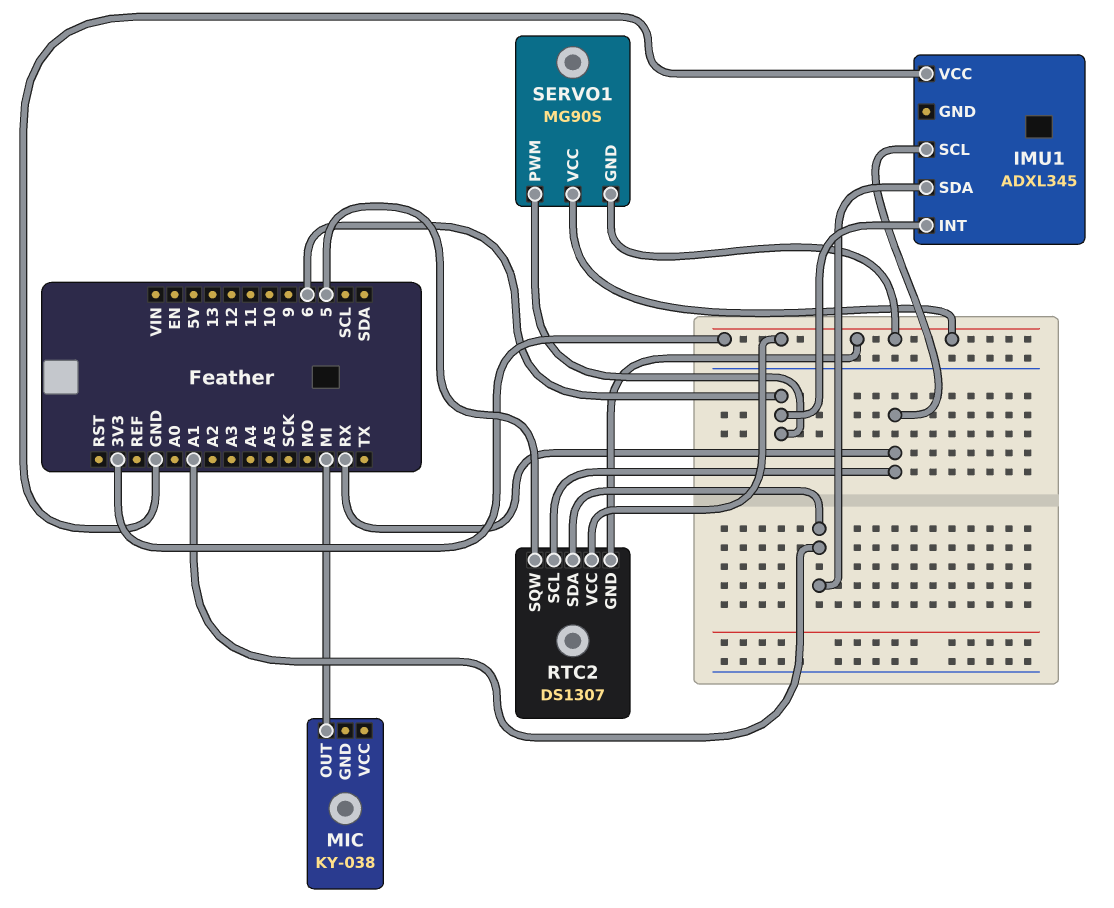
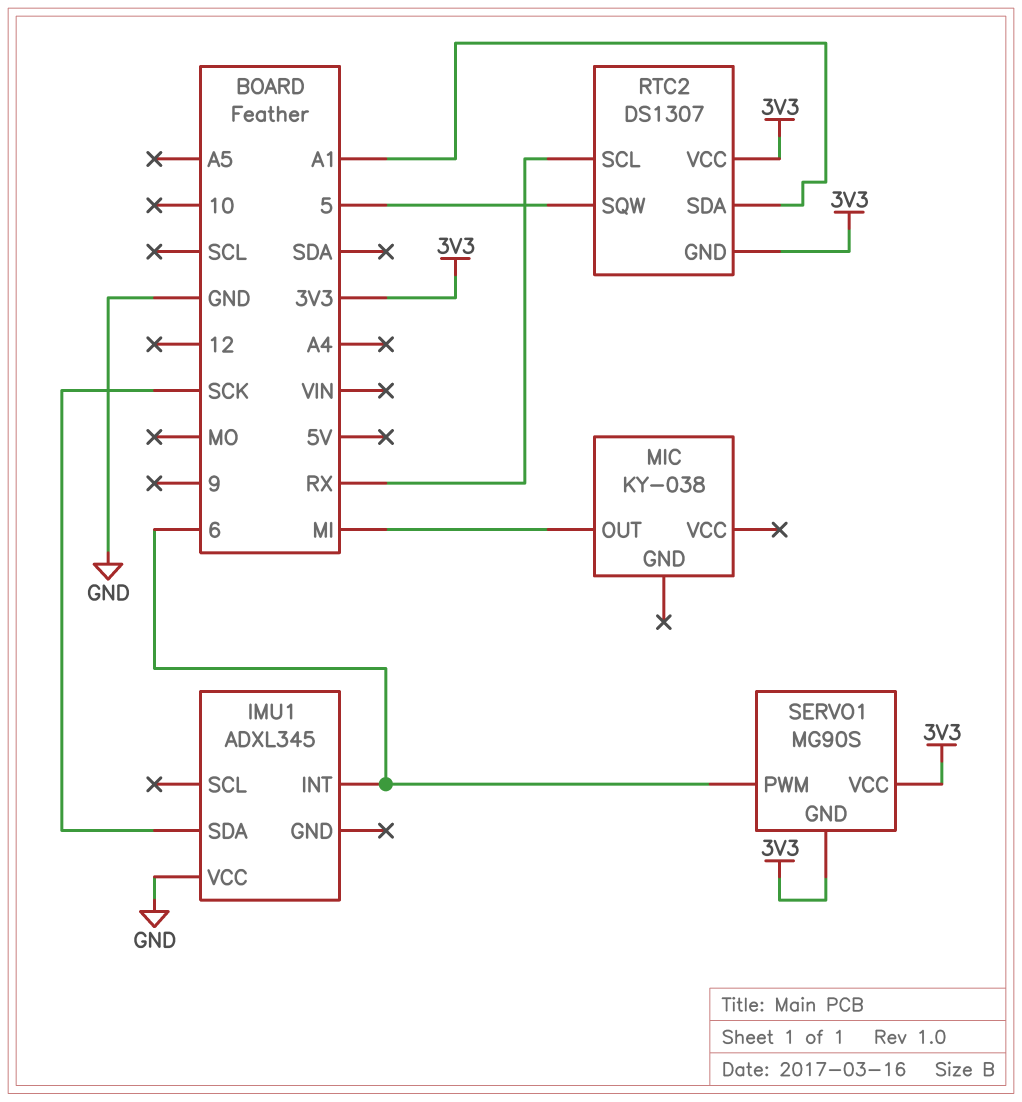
IMU1 pin SCL: RX -> none
IMU1 pin SDA: A1 -> SCK

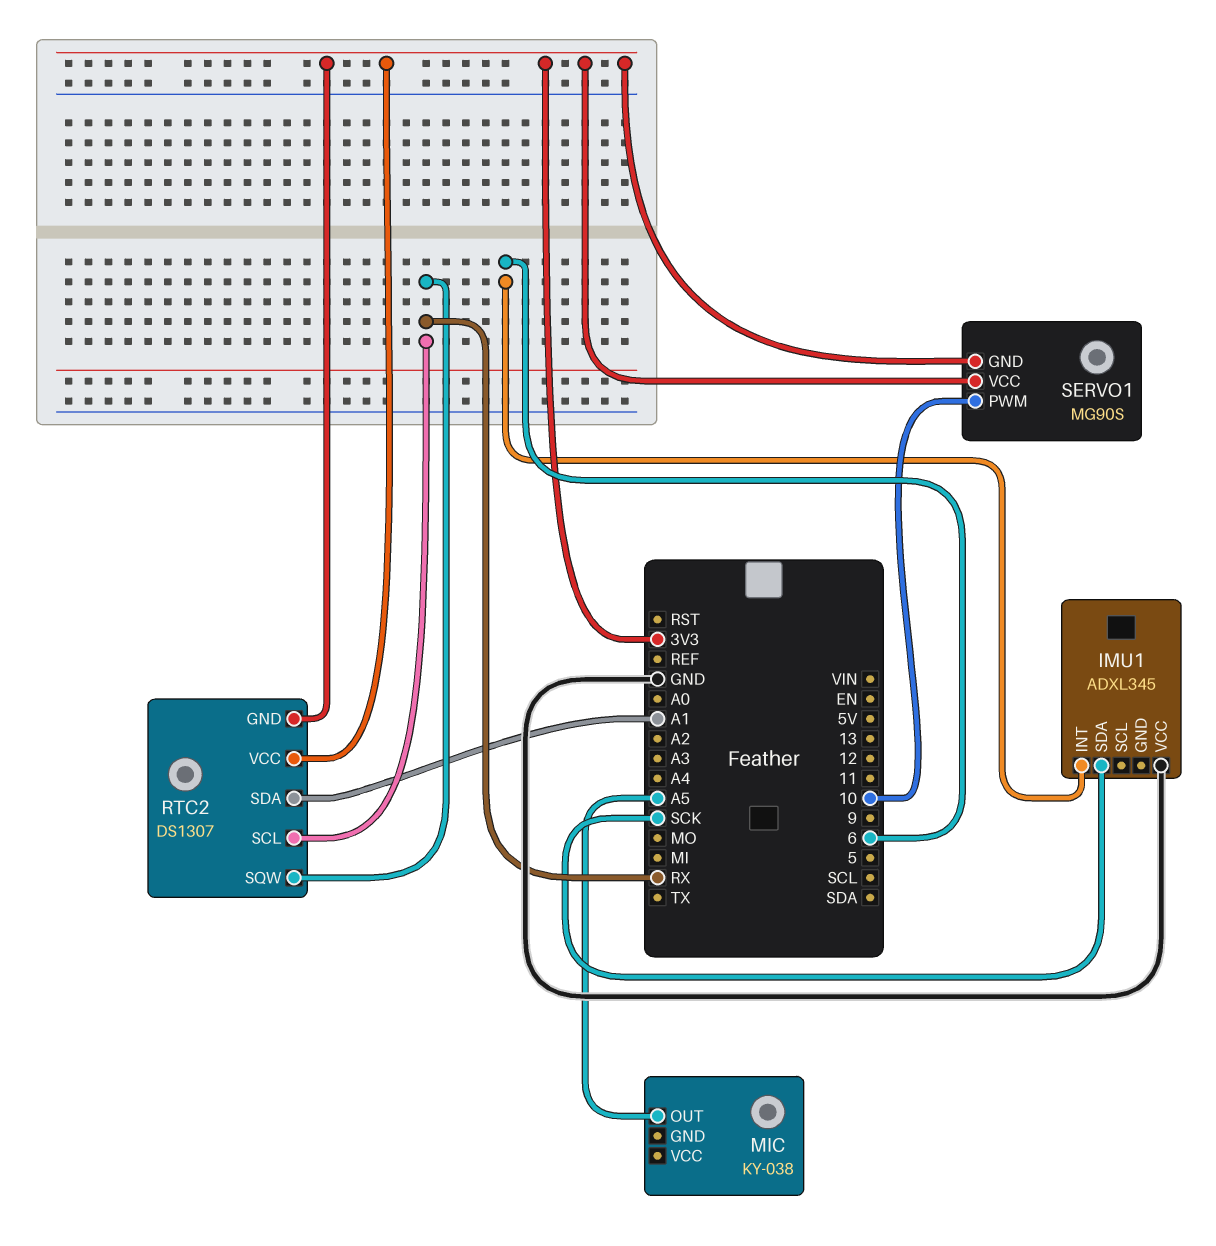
MIC pin OUT: MI -> A5
RTC2 pin SQW: 5 -> RX
SERVO1 pin PWM: 6 -> 10

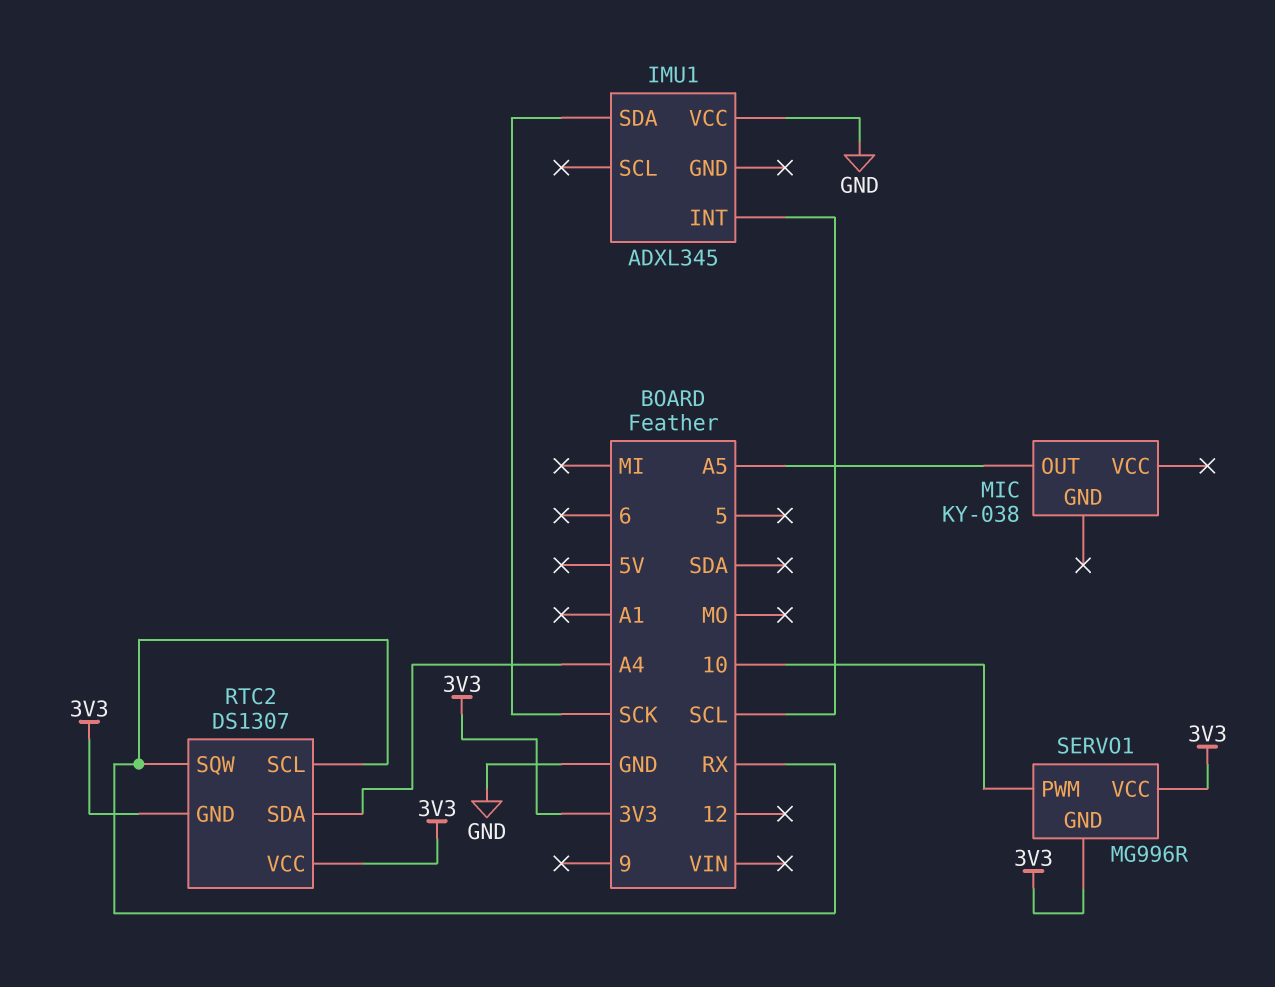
IMU1 pin INT: 6 -> SCL
RTC2 pin SDA: A1 -> A4
SERVO1: MG90S -> MG996R

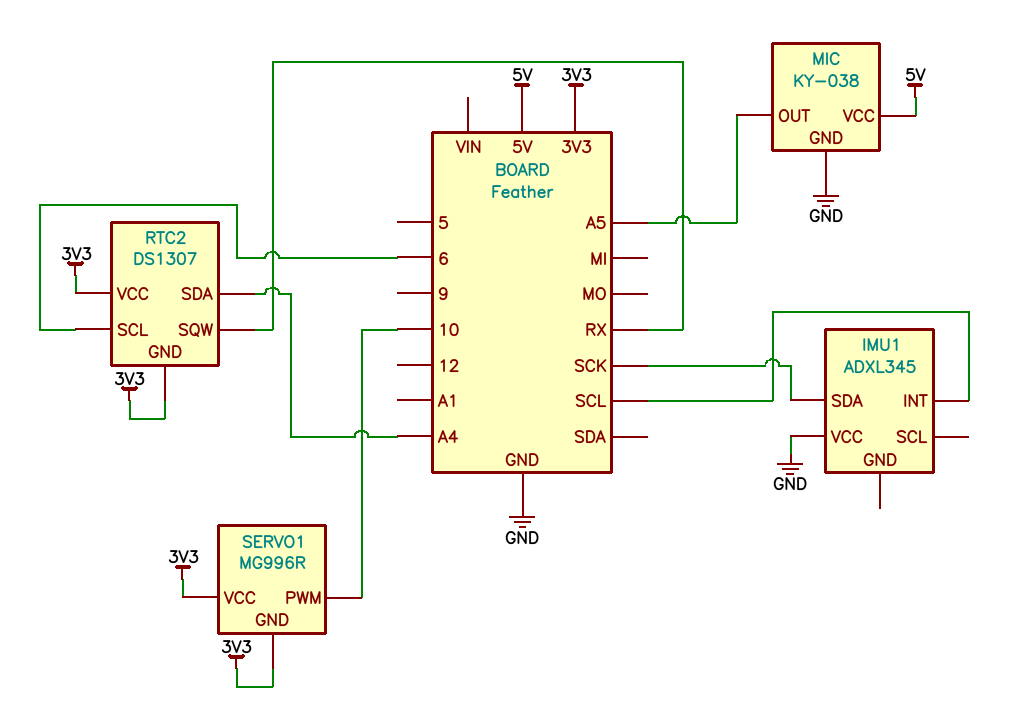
MIC pin GND: none -> GND
MIC pin VCC: none -> 5V
RTC2 pin SCL: RX -> 6

